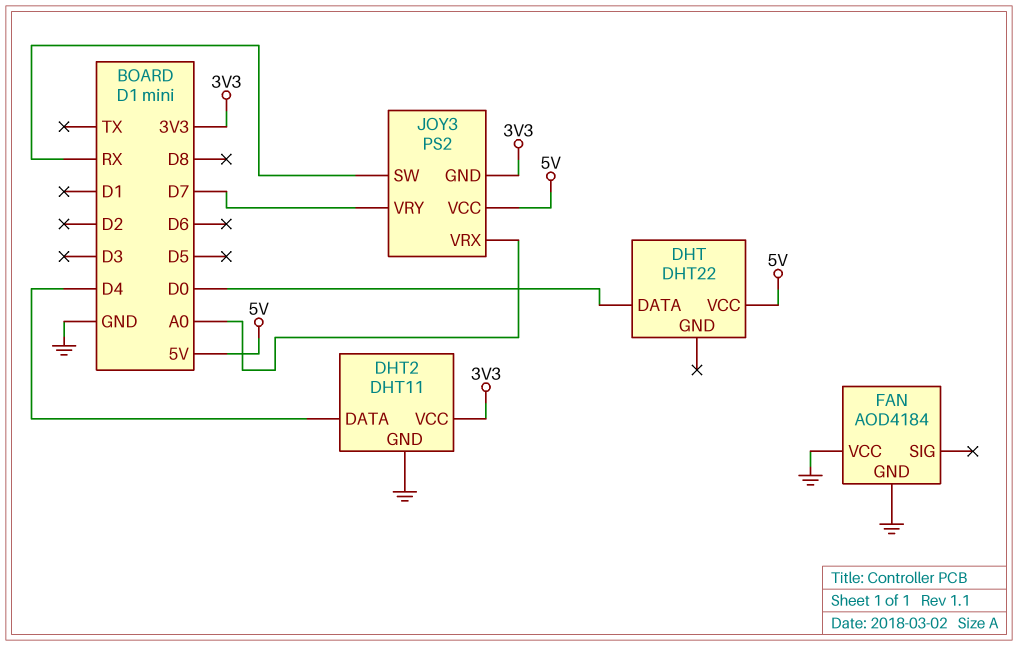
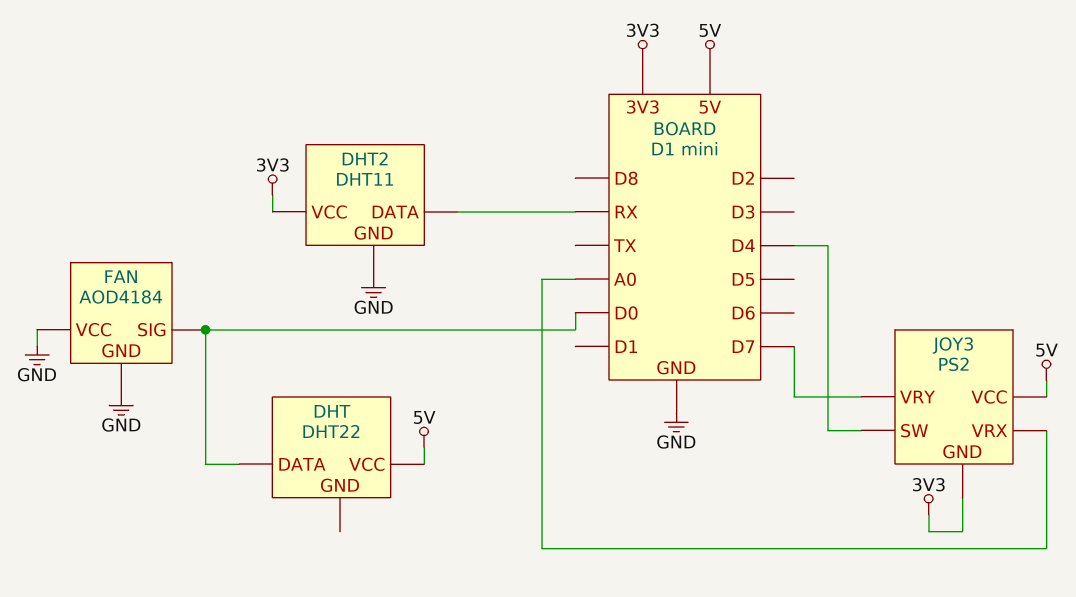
DHT2 pin DATA: D4 -> RX
FAN pin SIG: none -> D0
JOY3 pin SW: RX -> D4

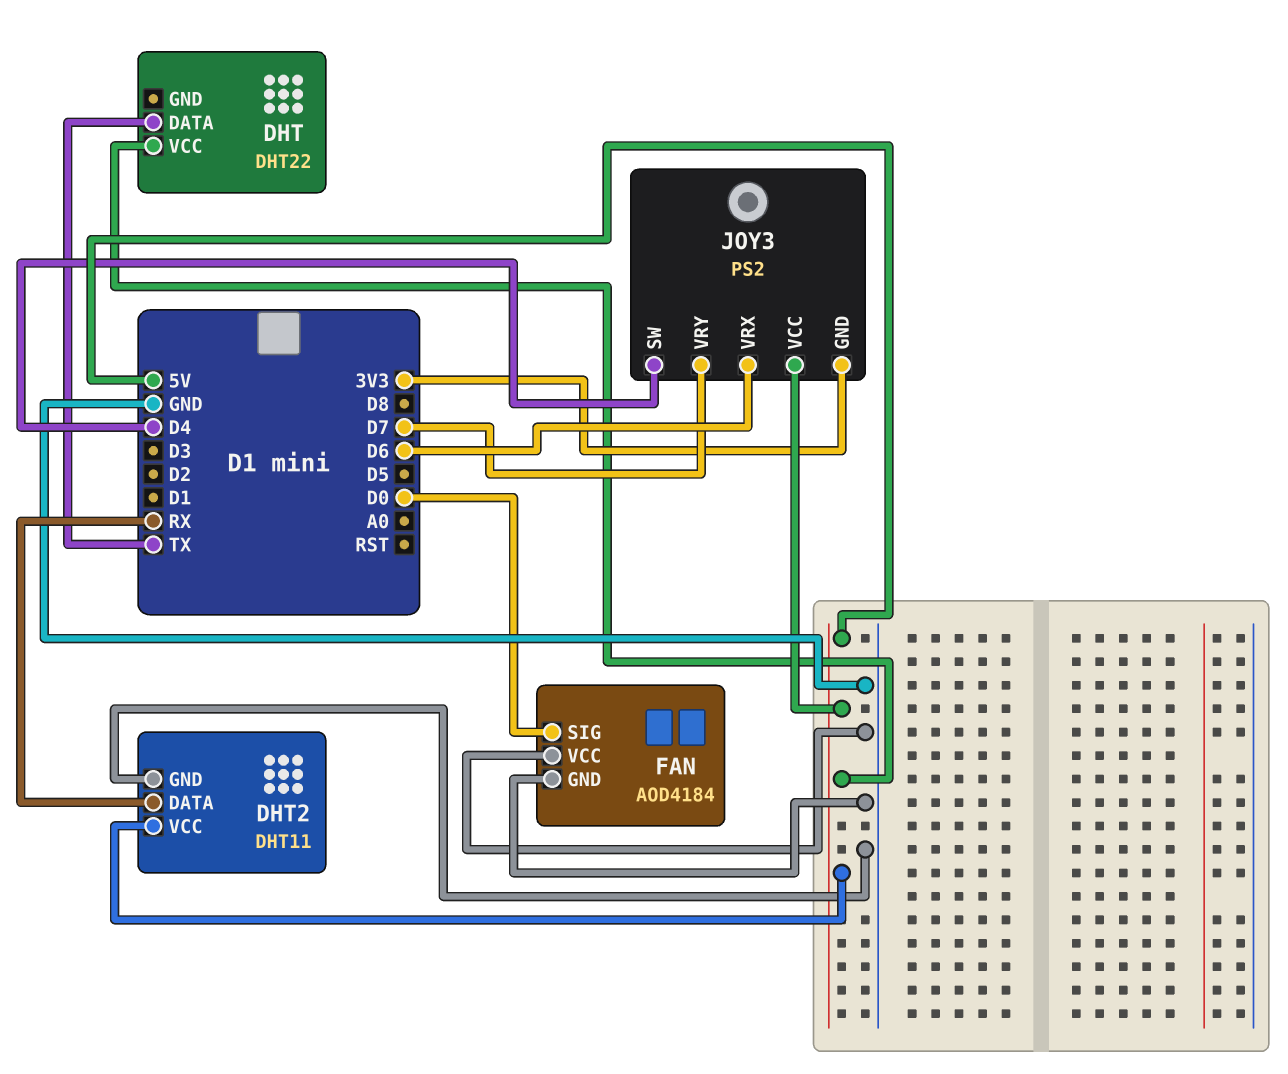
DHT pin DATA: D0 -> TX
DHT2 pin VCC: 3V3 -> 5V
JOY3 pin VRX: A0 -> D6

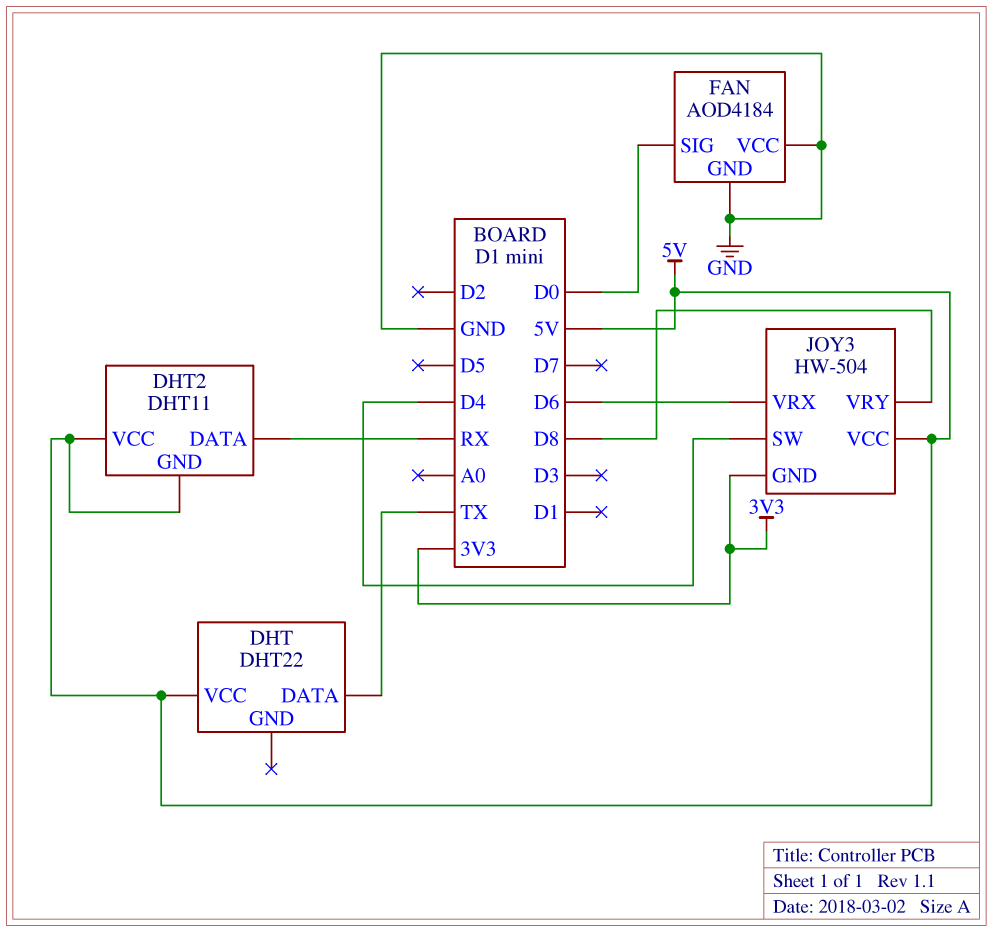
DHT2 pin GND: GND -> 5V
JOY3: PS2 -> HW-504
JOY3 pin VRY: D7 -> D8

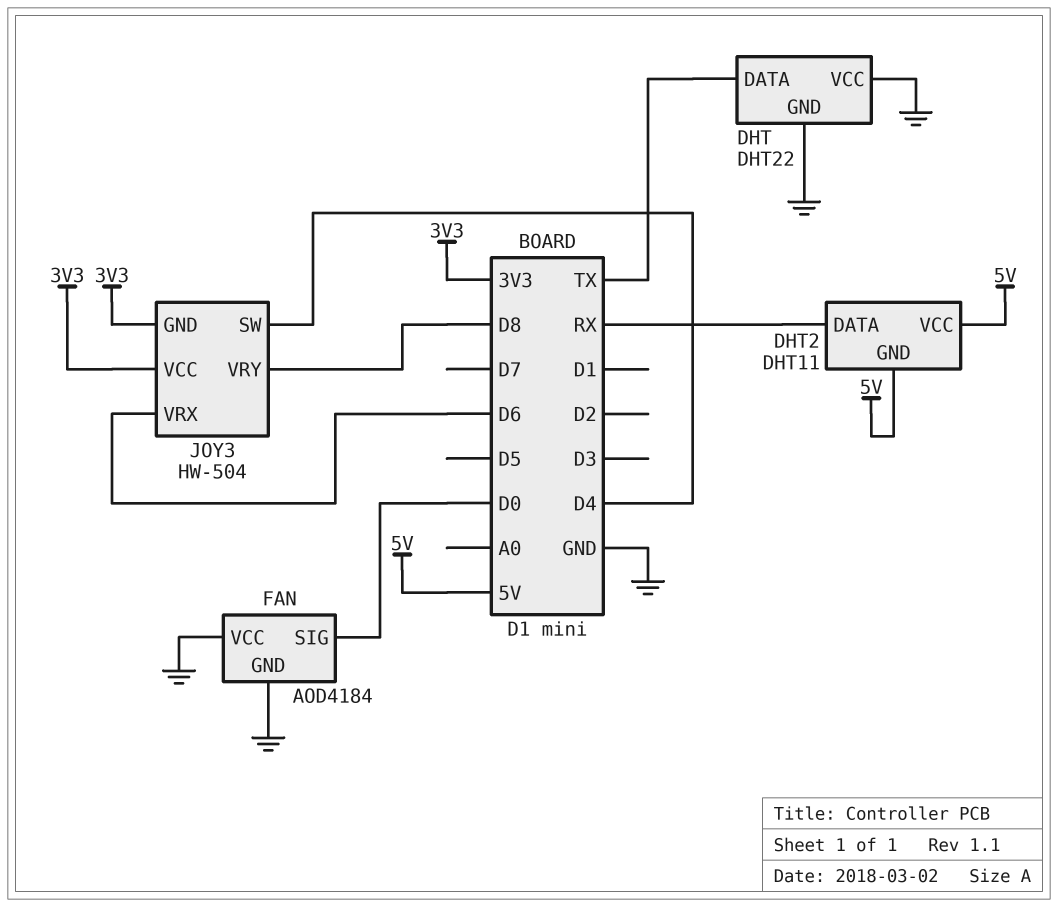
DHT pin GND: none -> GND
DHT pin VCC: 5V -> GND
JOY3 pin VCC: 5V -> 3V3

